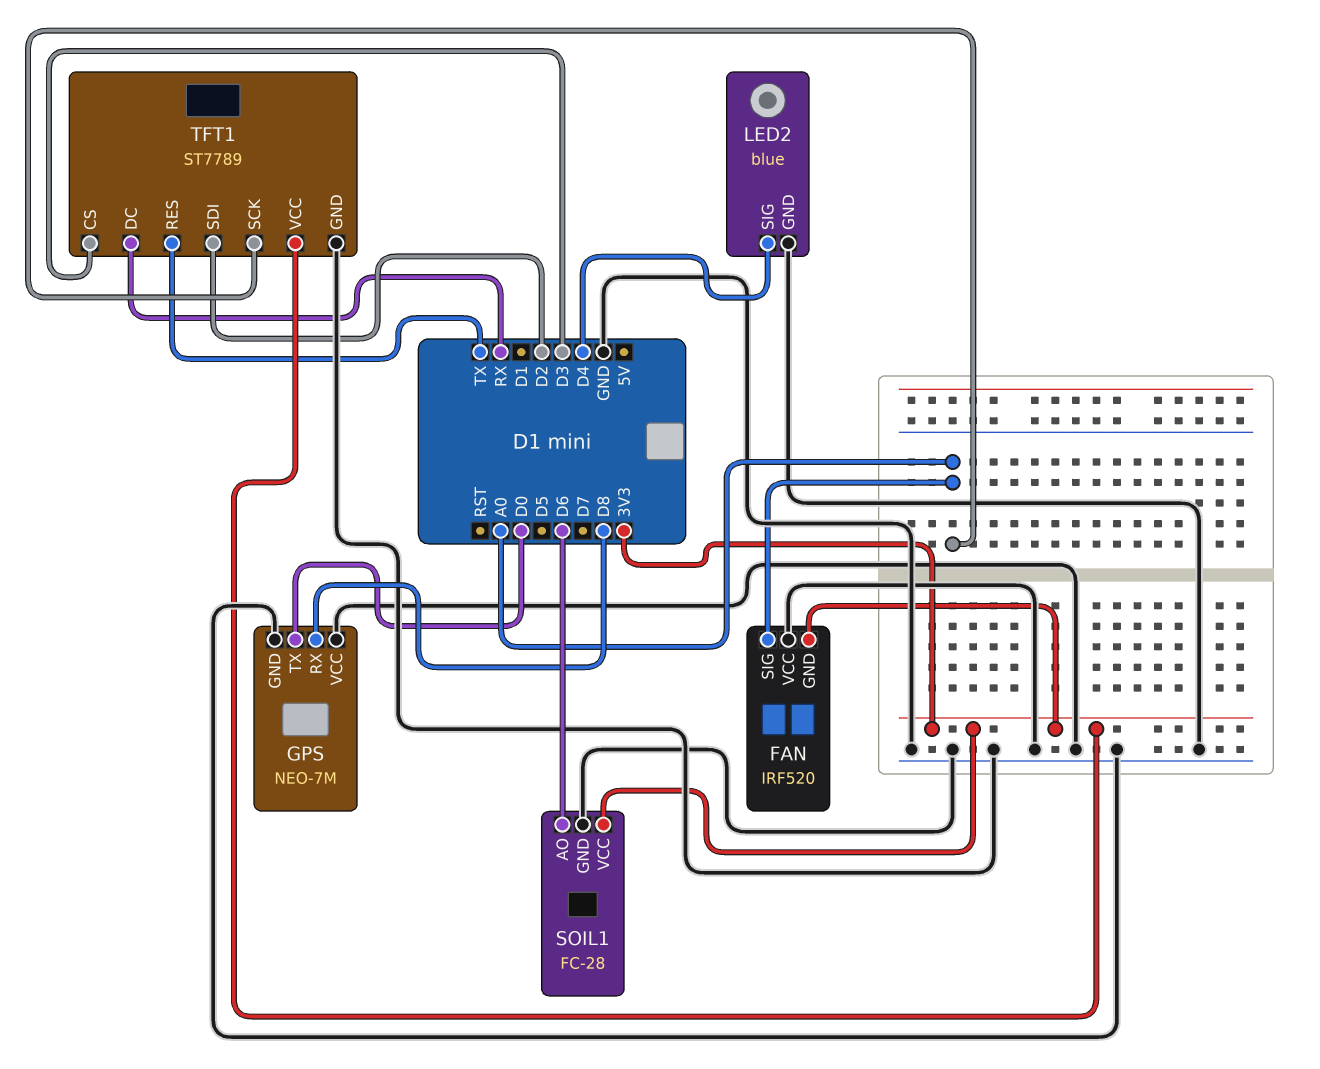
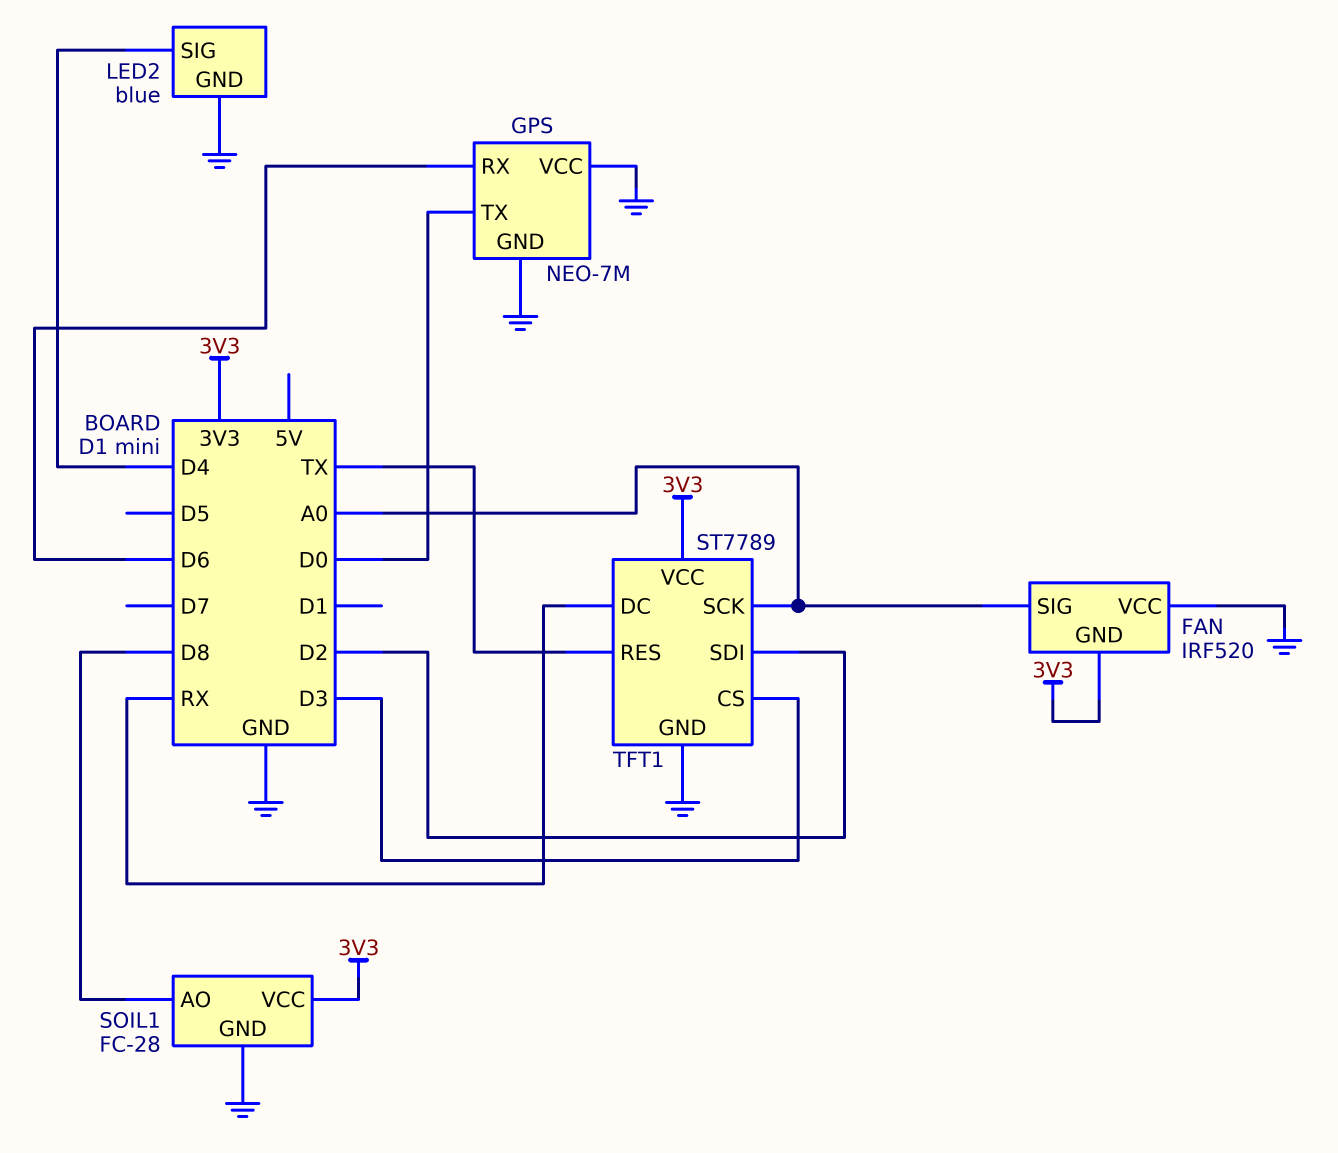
GPS pin RX: D8 -> D6
SOIL1 pin AO: D6 -> D8

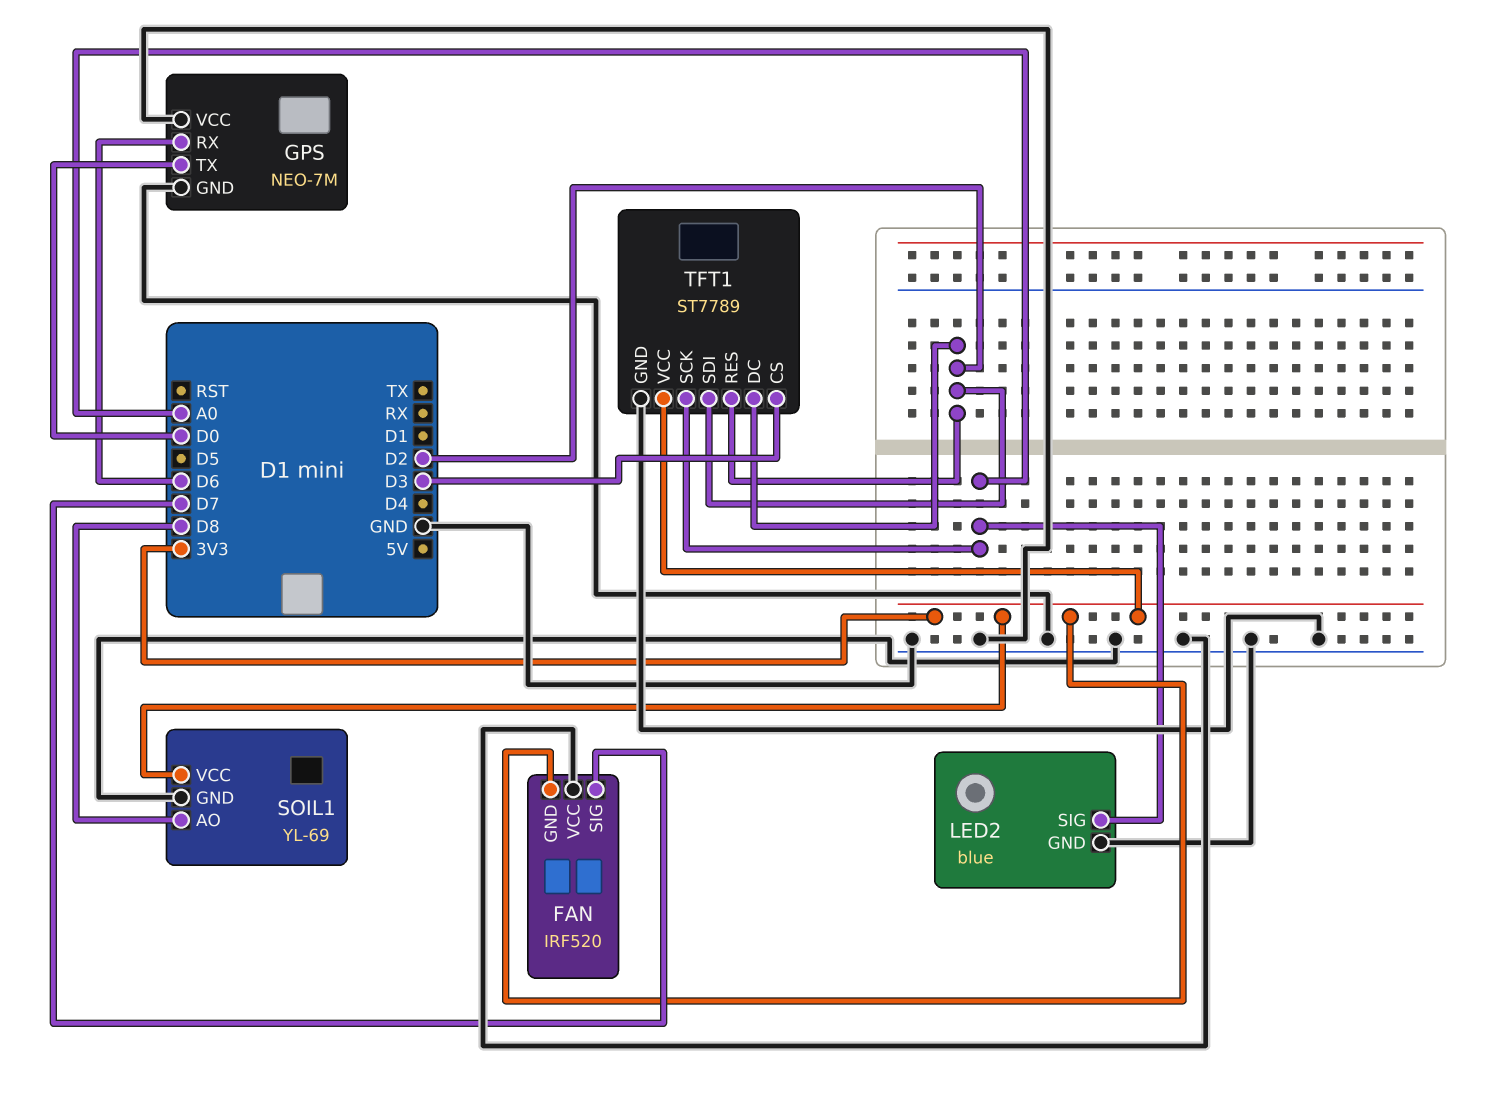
FAN pin SIG: A0 -> D7
LED2 pin SIG: D4 -> A0
SOIL1: FC-28 -> YL-69
TFT1 pin DC: RX -> D2
TFT1 pin RES: TX -> D2

